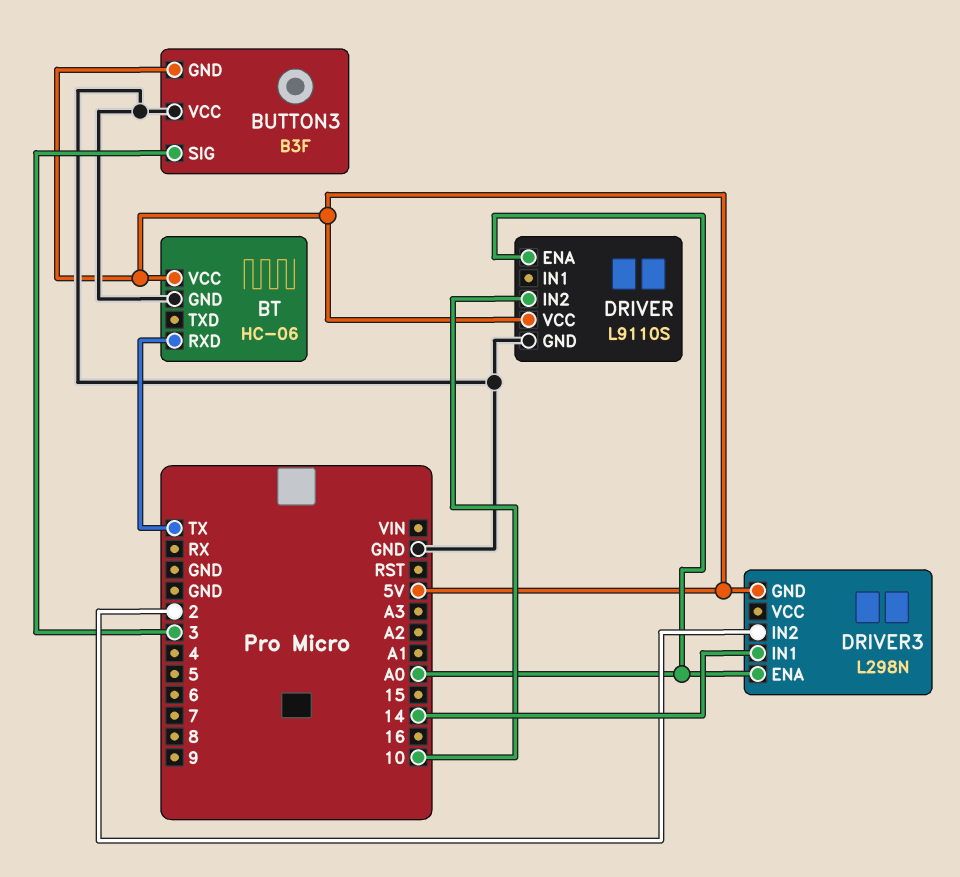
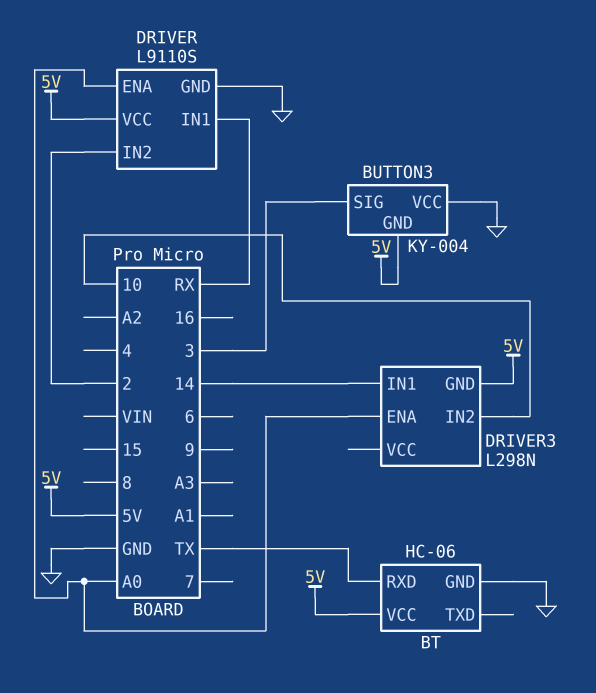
BUTTON3: B3F -> KY-004
DRIVER pin IN1: none -> RX
DRIVER pin IN2: 10 -> 2
DRIVER3 pin IN2: 2 -> 10

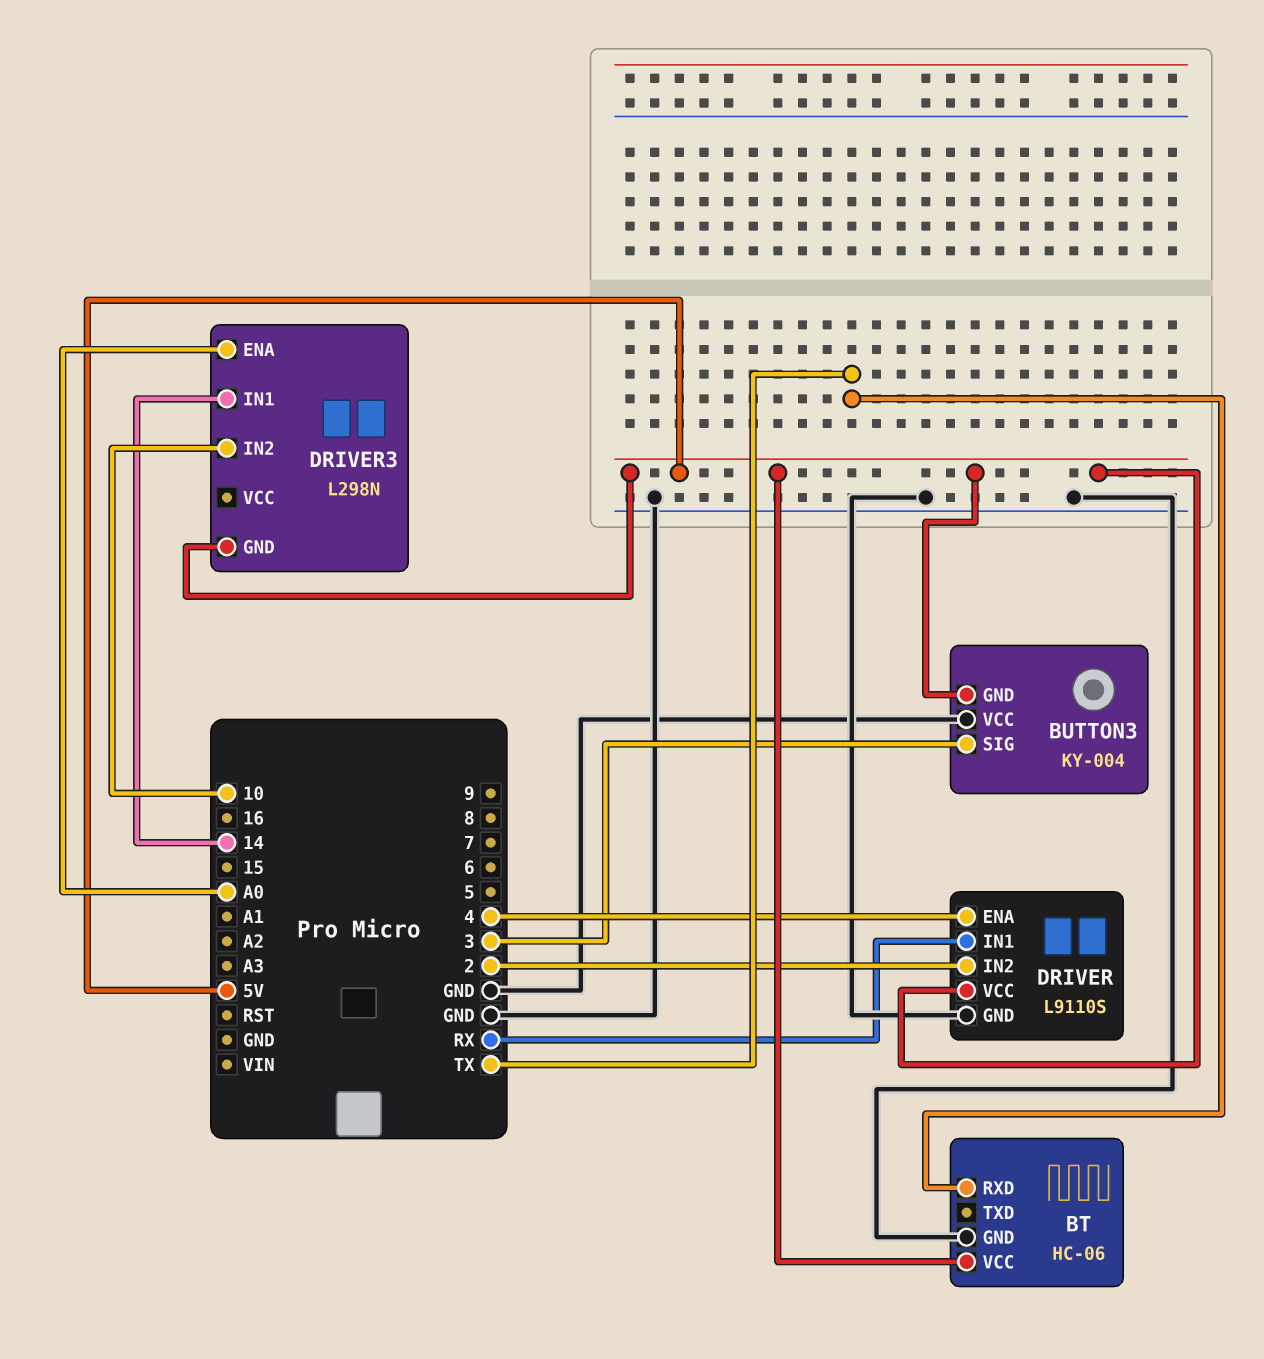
DRIVER pin ENA: A0 -> 4

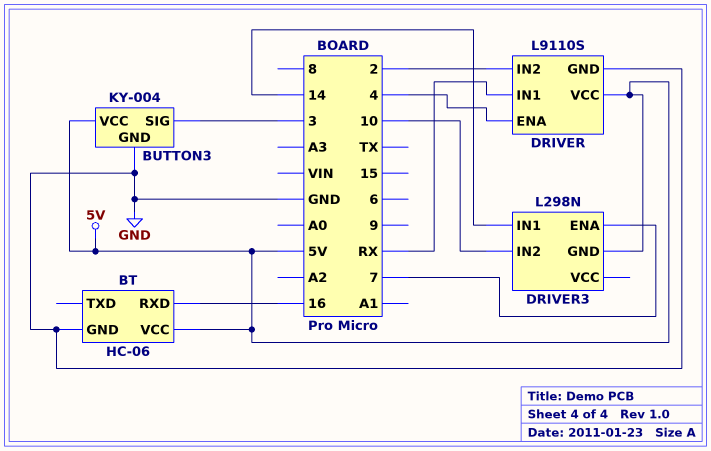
BT pin RXD: TX -> 16
BUTTON3 pin GND: 5V -> GND
BUTTON3 pin VCC: GND -> 5V
DRIVER3 pin ENA: A0 -> 7

